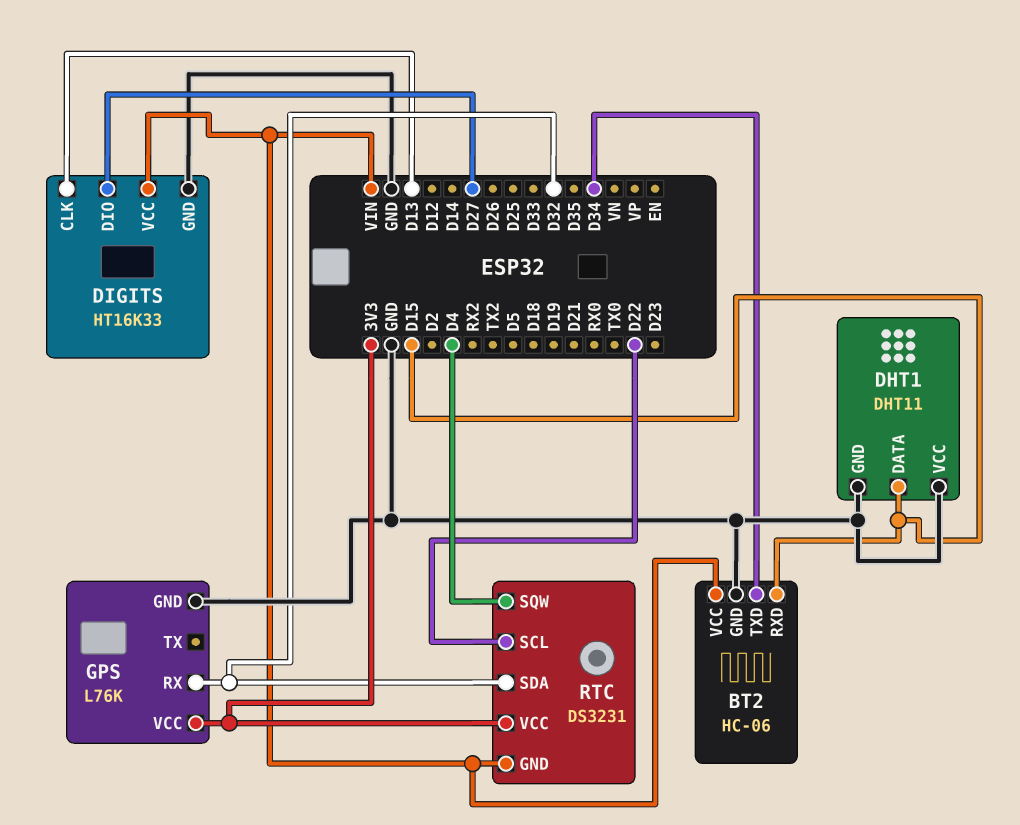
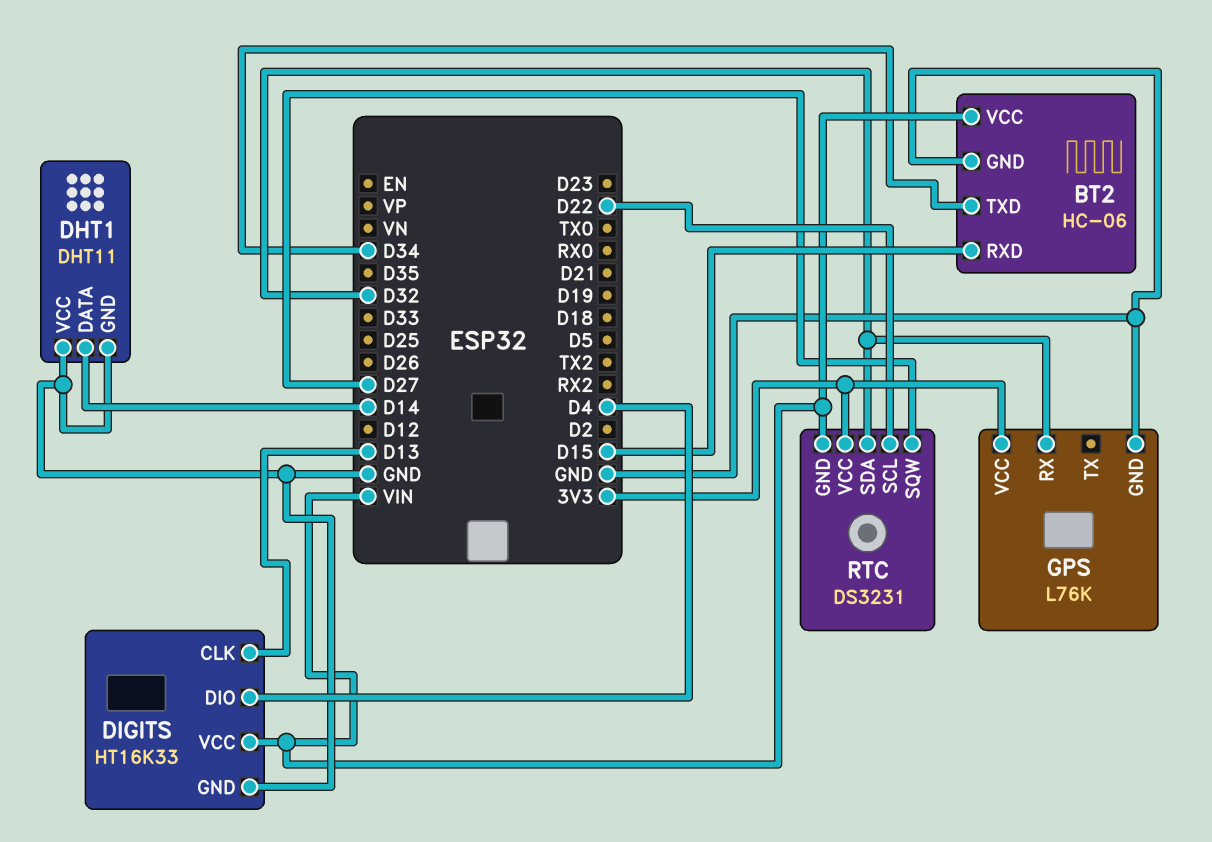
DHT1 pin DATA: D15 -> D14
DIGITS pin DIO: D27 -> D4
RTC pin SQW: D4 -> D27

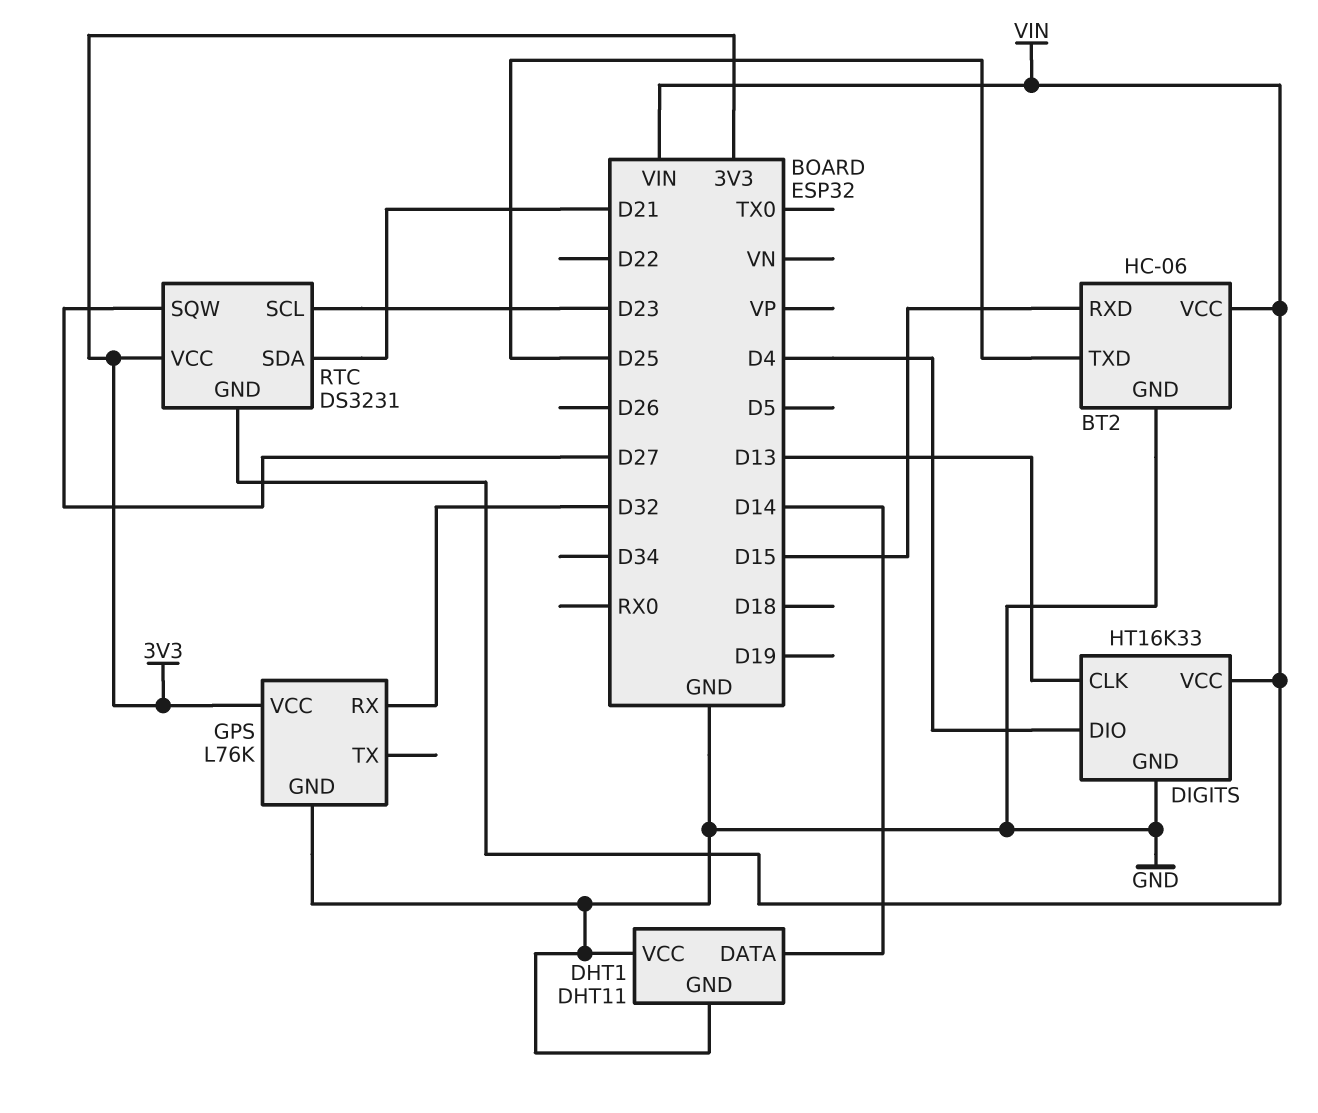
BT2 pin TXD: D34 -> D25
RTC pin SCL: D22 -> D23
RTC pin SDA: D32 -> D21

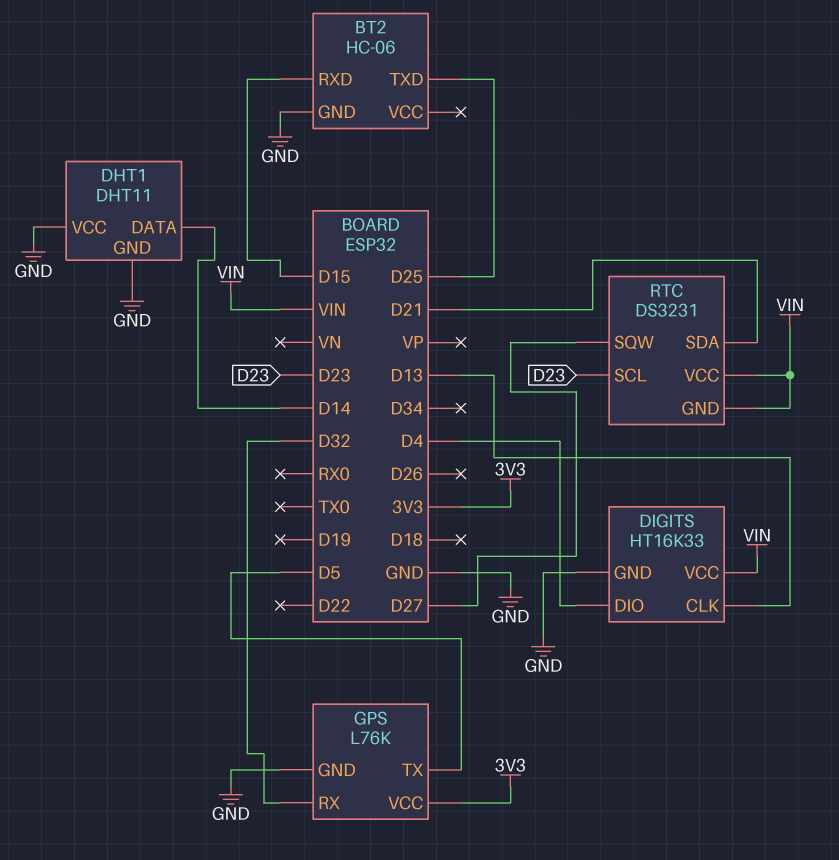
BT2 pin VCC: VIN -> none
GPS pin TX: none -> D5
RTC pin VCC: 3V3 -> VIN

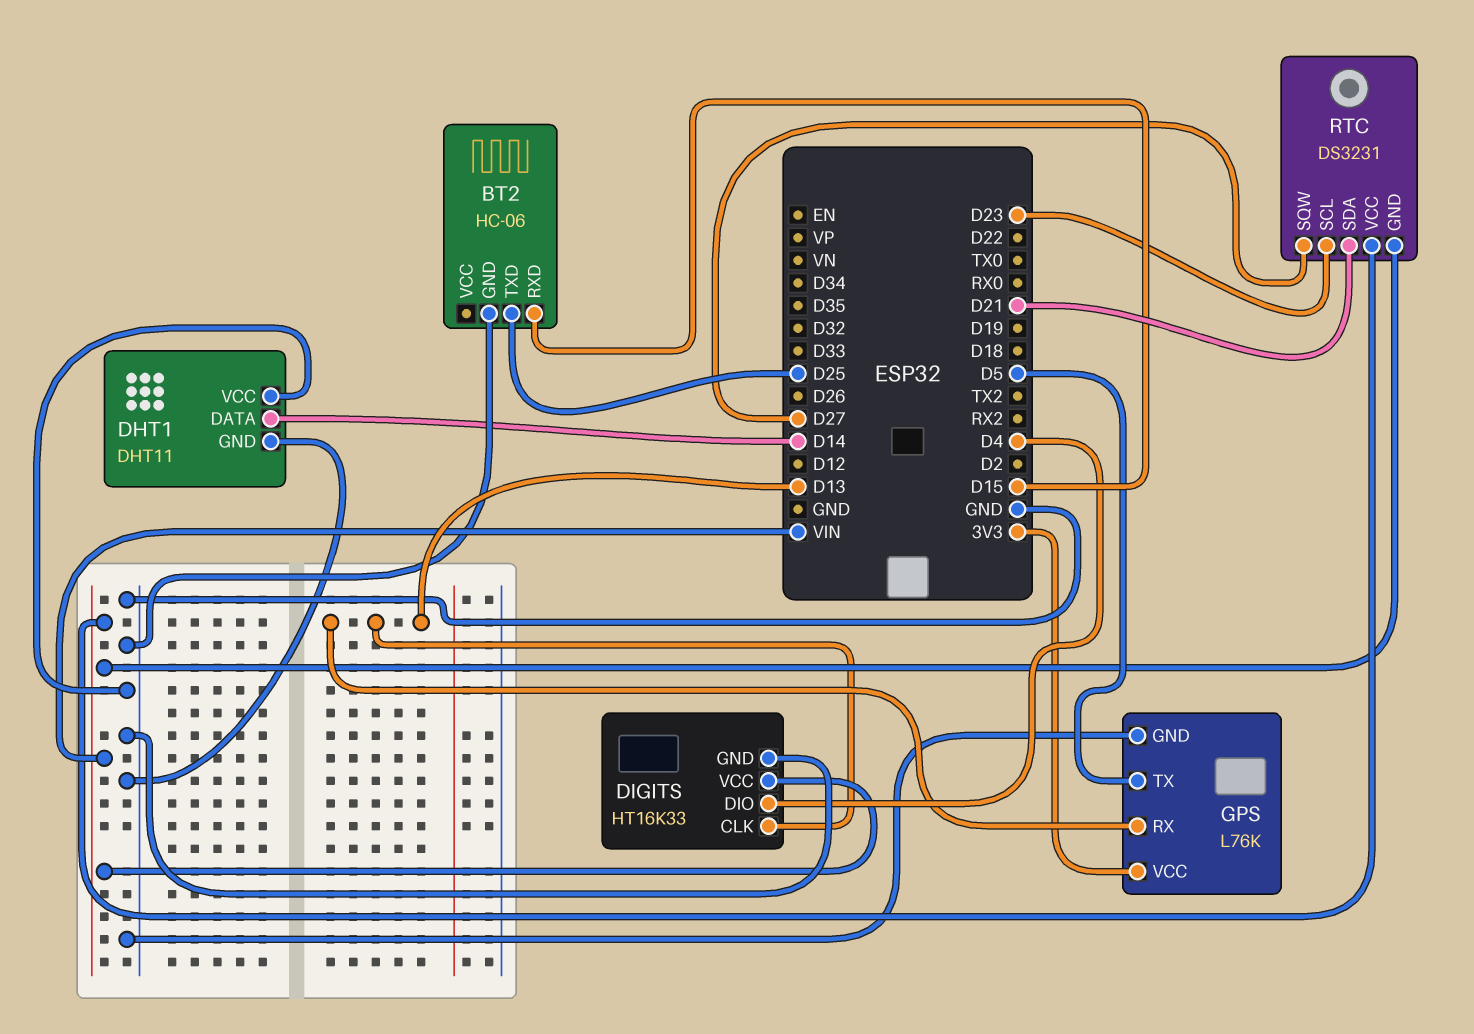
GPS pin RX: D32 -> D13

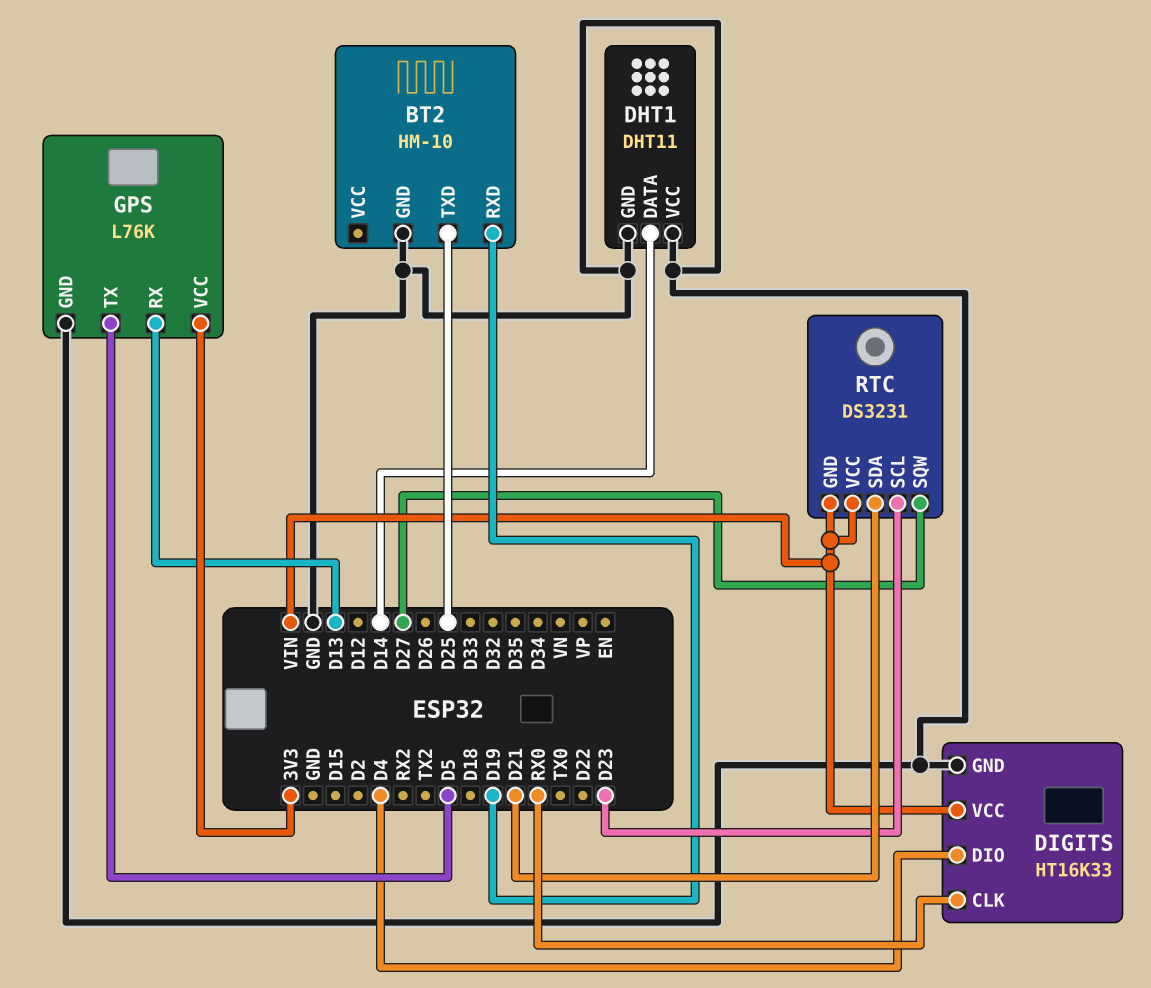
BT2: HC-06 -> HM-10
BT2 pin RXD: D15 -> D19
DIGITS pin CLK: D13 -> RX0

